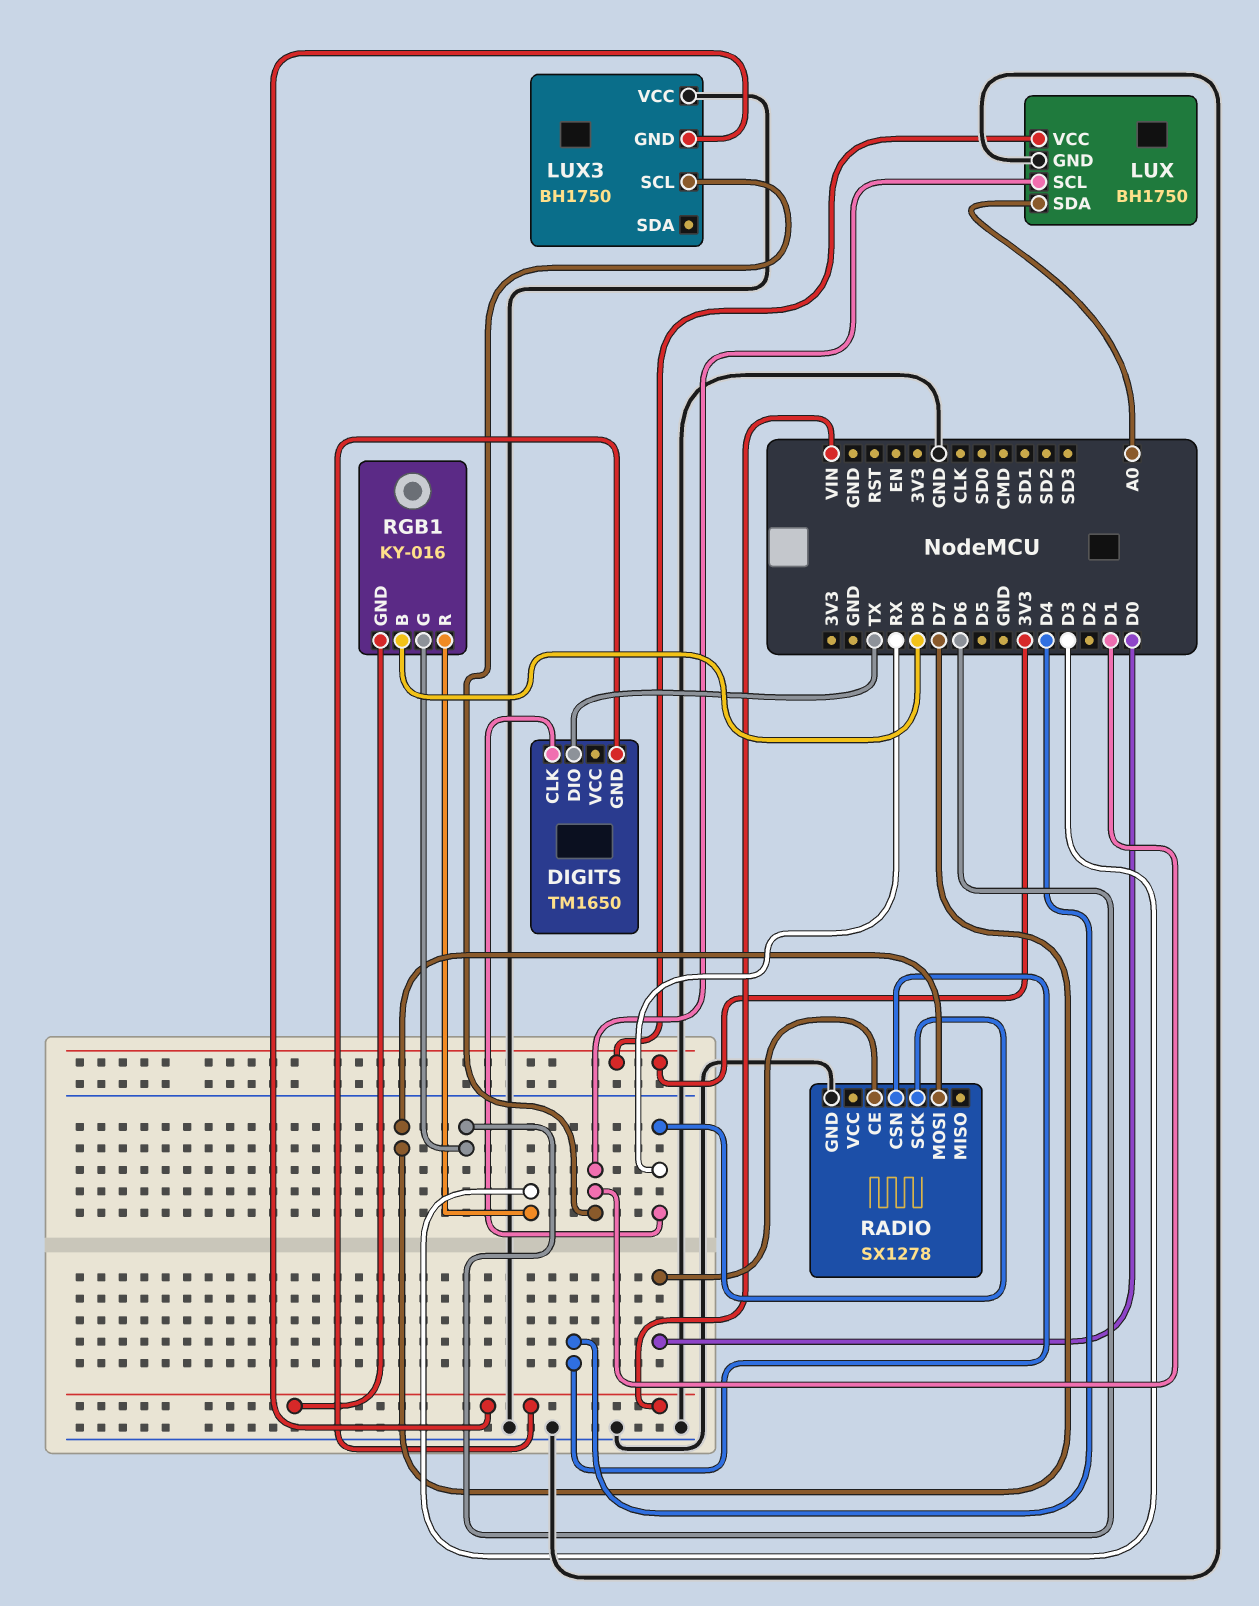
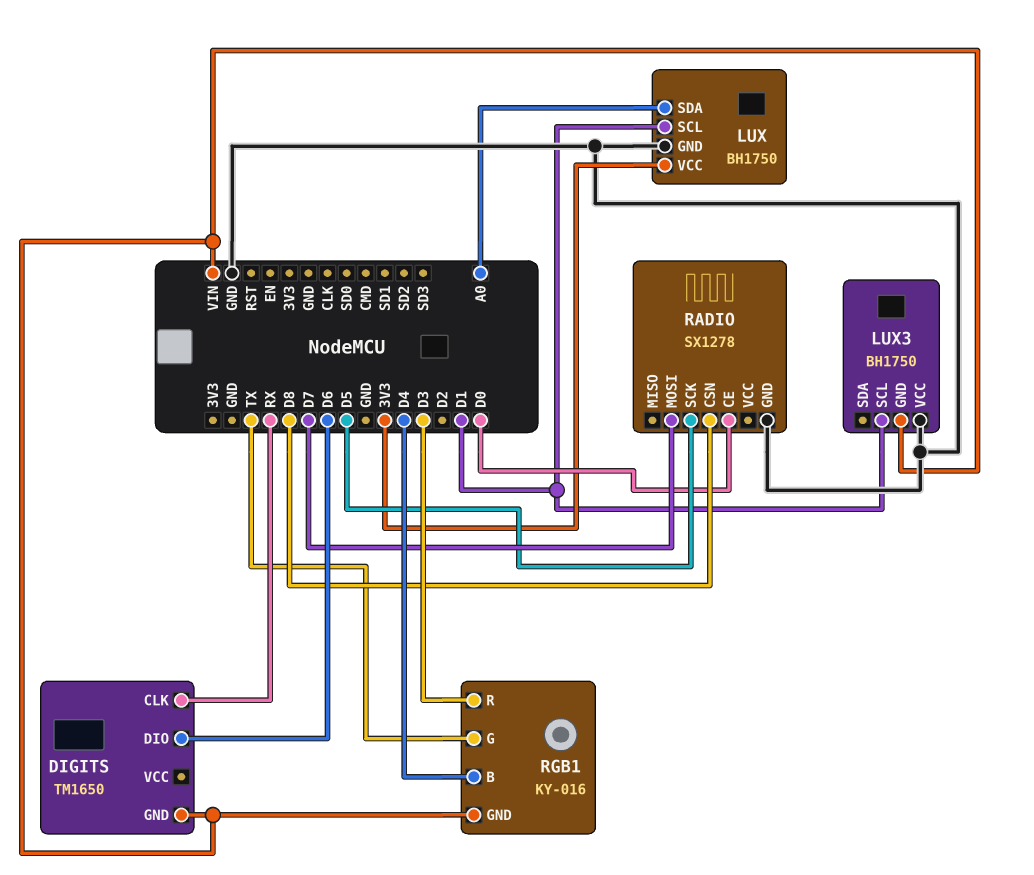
DIGITS pin DIO: TX -> D6
RADIO pin CSN: D4 -> D8
RADIO pin SCK: RX -> D5
RGB1 pin B: D8 -> D4
RGB1 pin G: D6 -> TX

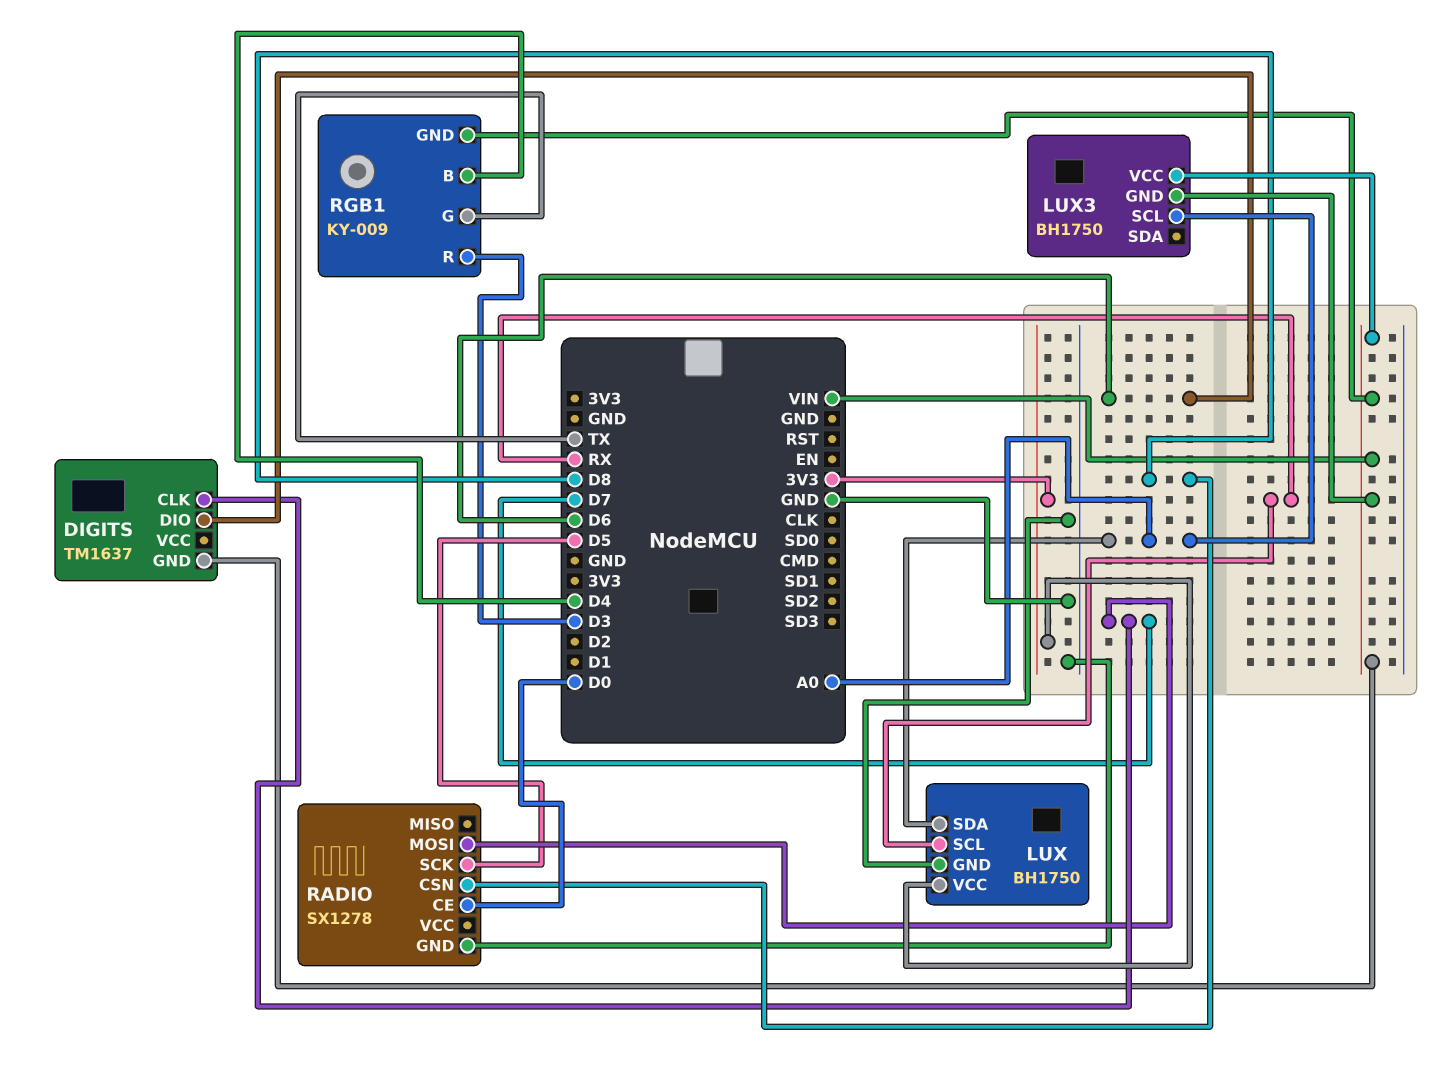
DIGITS: TM1650 -> TM1637
DIGITS pin CLK: RX -> D7
LUX pin SCL: D1 -> RX
LUX3 pin SCL: D1 -> A0
LUX3 pin VCC: GND -> VIN
RGB1: KY-016 -> KY-009

